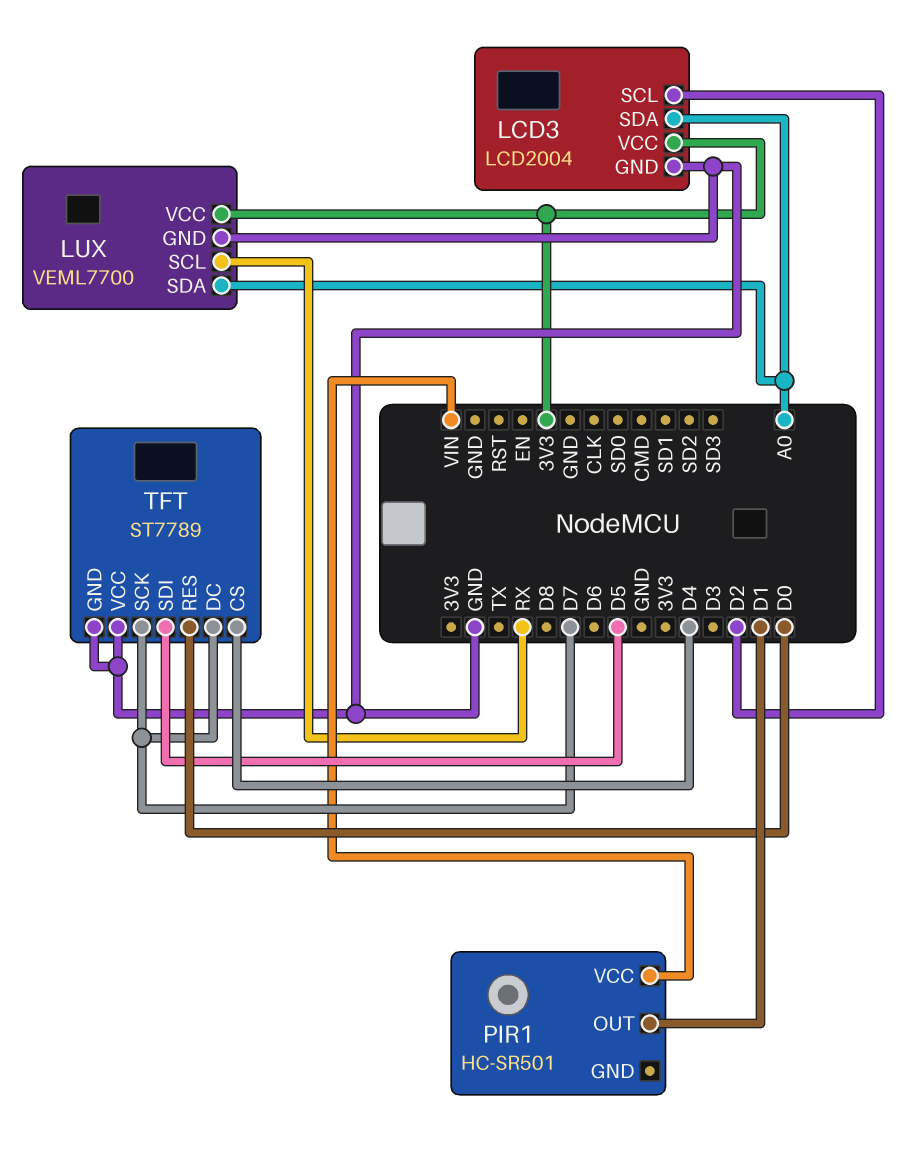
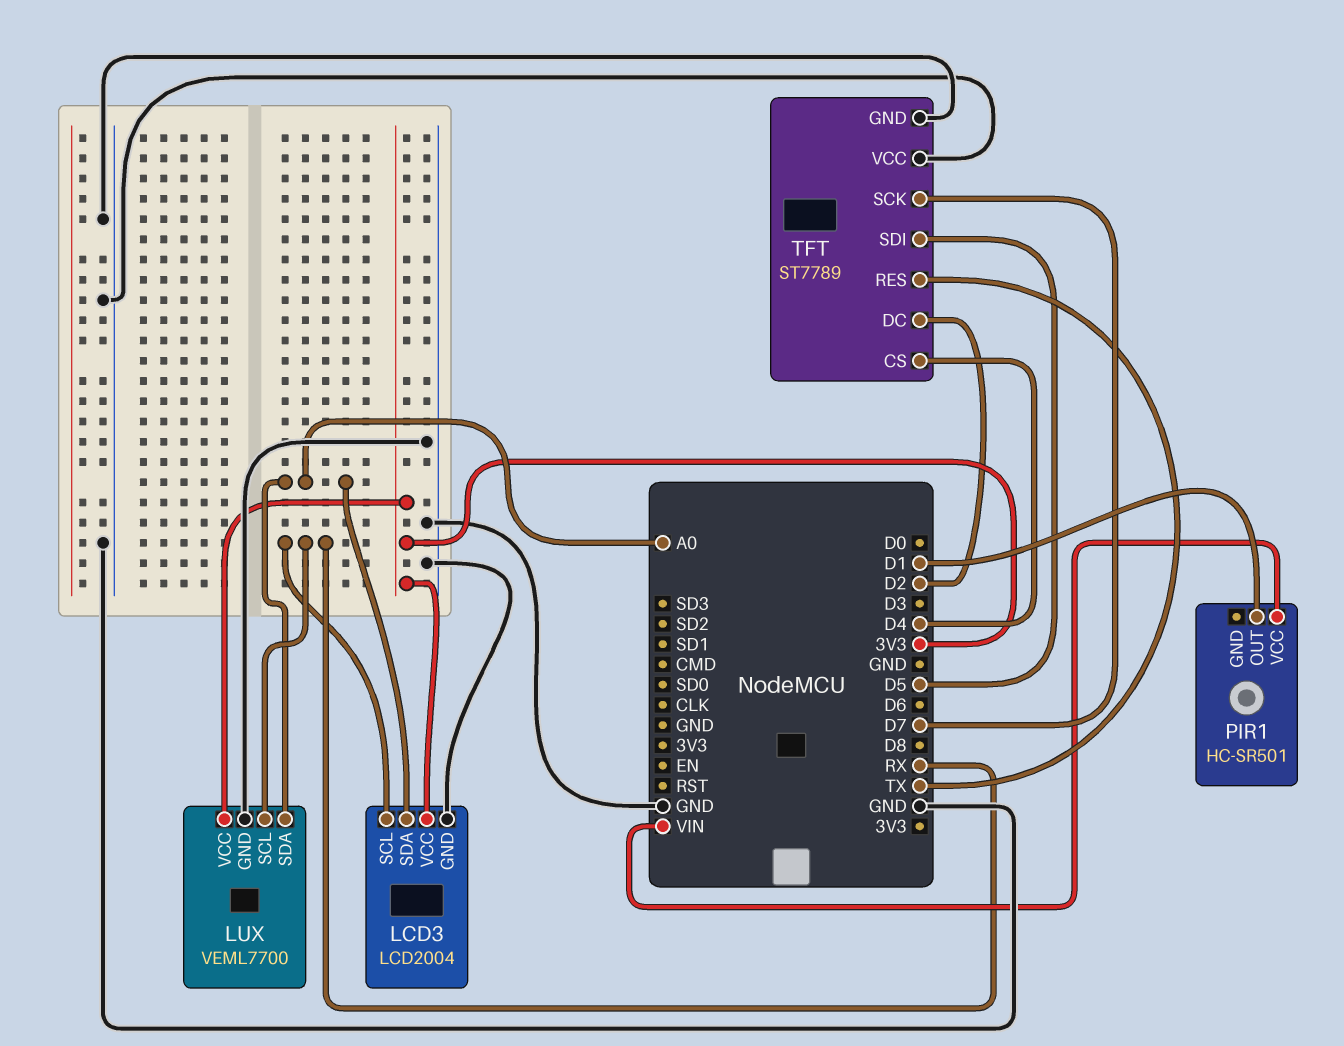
LCD3 pin SCL: D2 -> RX
TFT pin DC: D7 -> D2
TFT pin RES: D0 -> TX

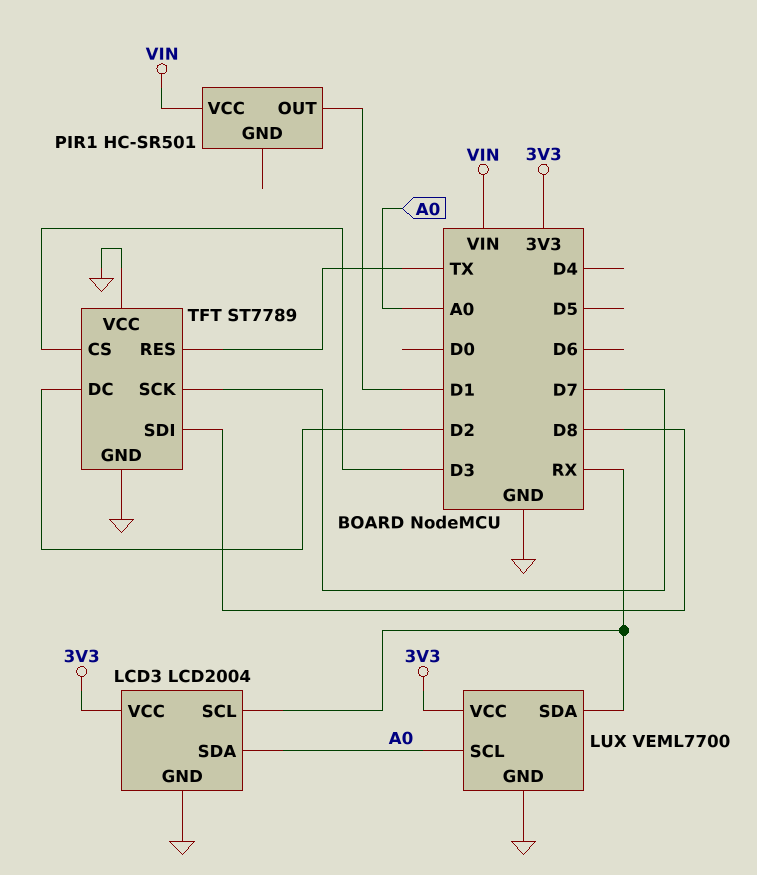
LUX pin SCL: RX -> A0
LUX pin SDA: A0 -> RX
TFT pin CS: D4 -> D3
TFT pin SDI: D5 -> D8

